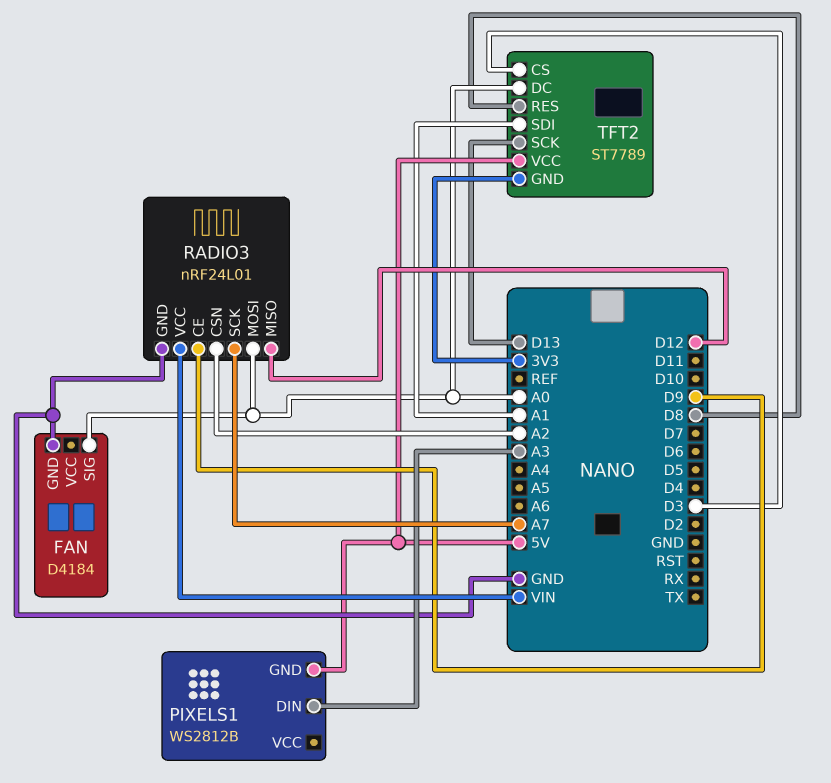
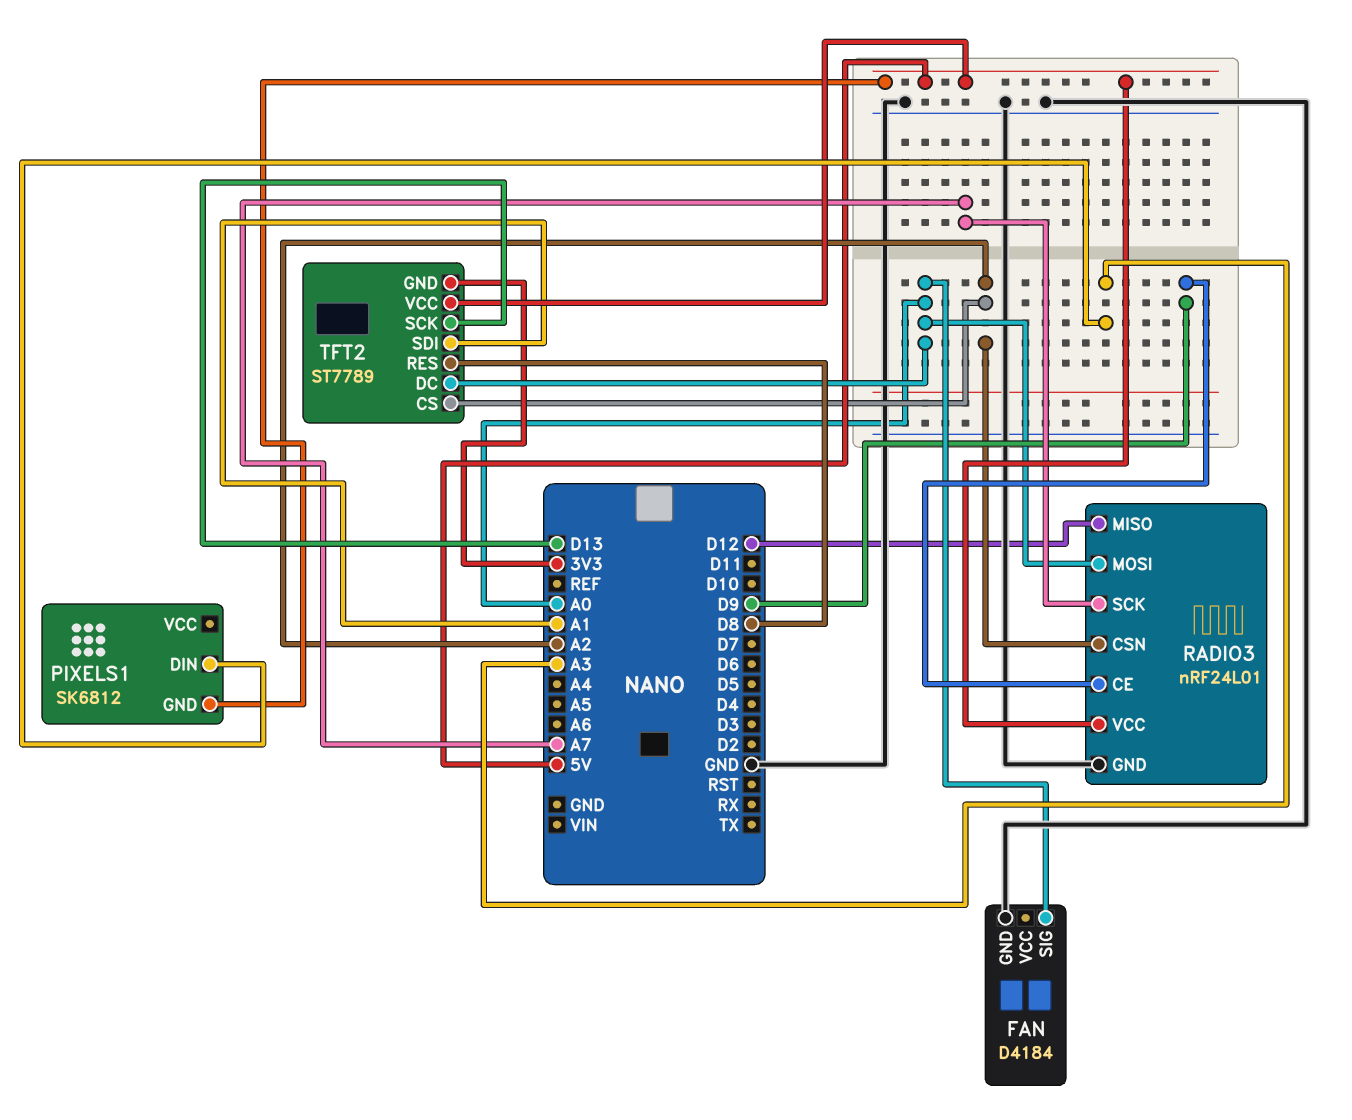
PIXELS1: WS2812B -> SK6812
RADIO3 pin VCC: VIN -> 5V
TFT2 pin CS: D3 -> A2

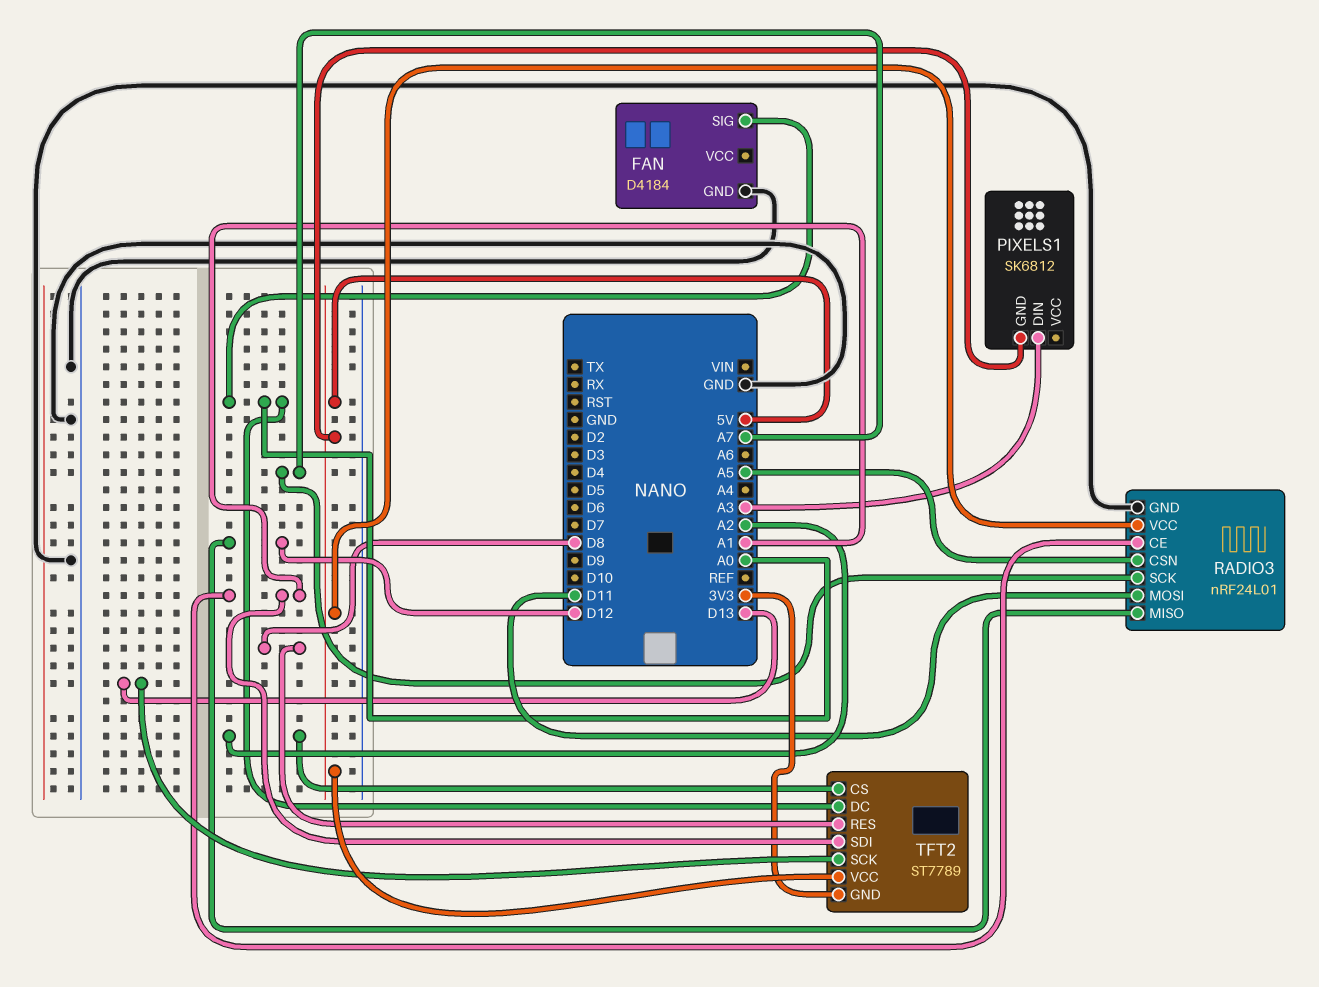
RADIO3 pin CE: D9 -> A1
RADIO3 pin CSN: A2 -> A5
RADIO3 pin MOSI: A0 -> D11

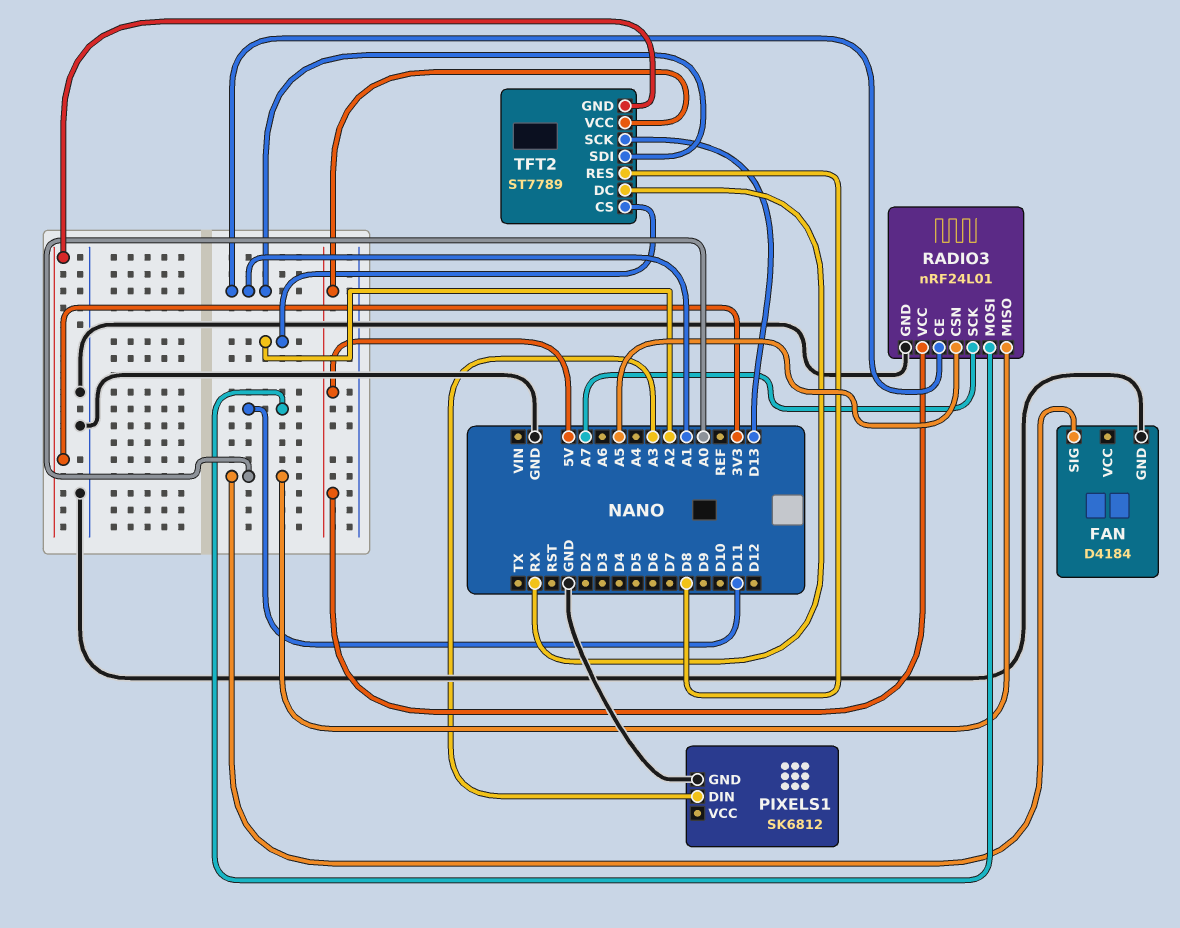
PIXELS1 pin GND: 5V -> GND
RADIO3 pin MISO: D12 -> A0
TFT2 pin DC: A0 -> RX

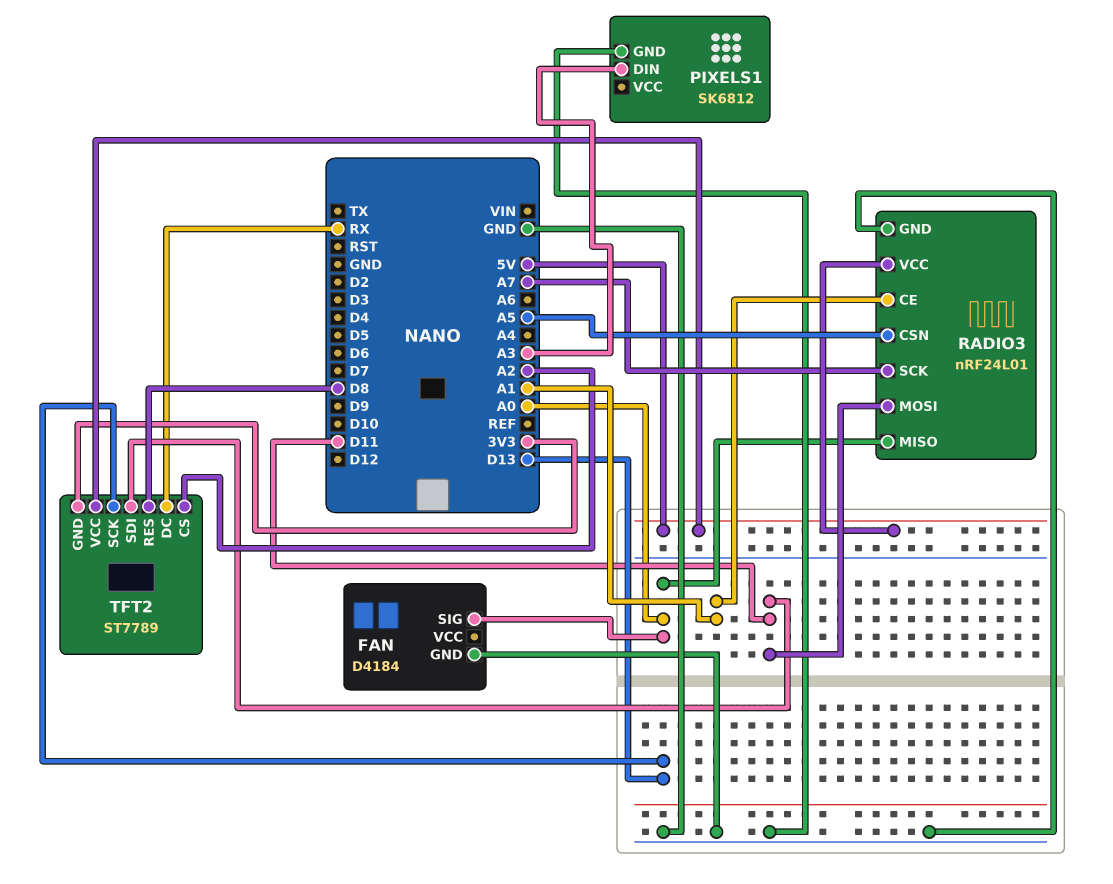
TFT2 pin SDI: A1 -> D11

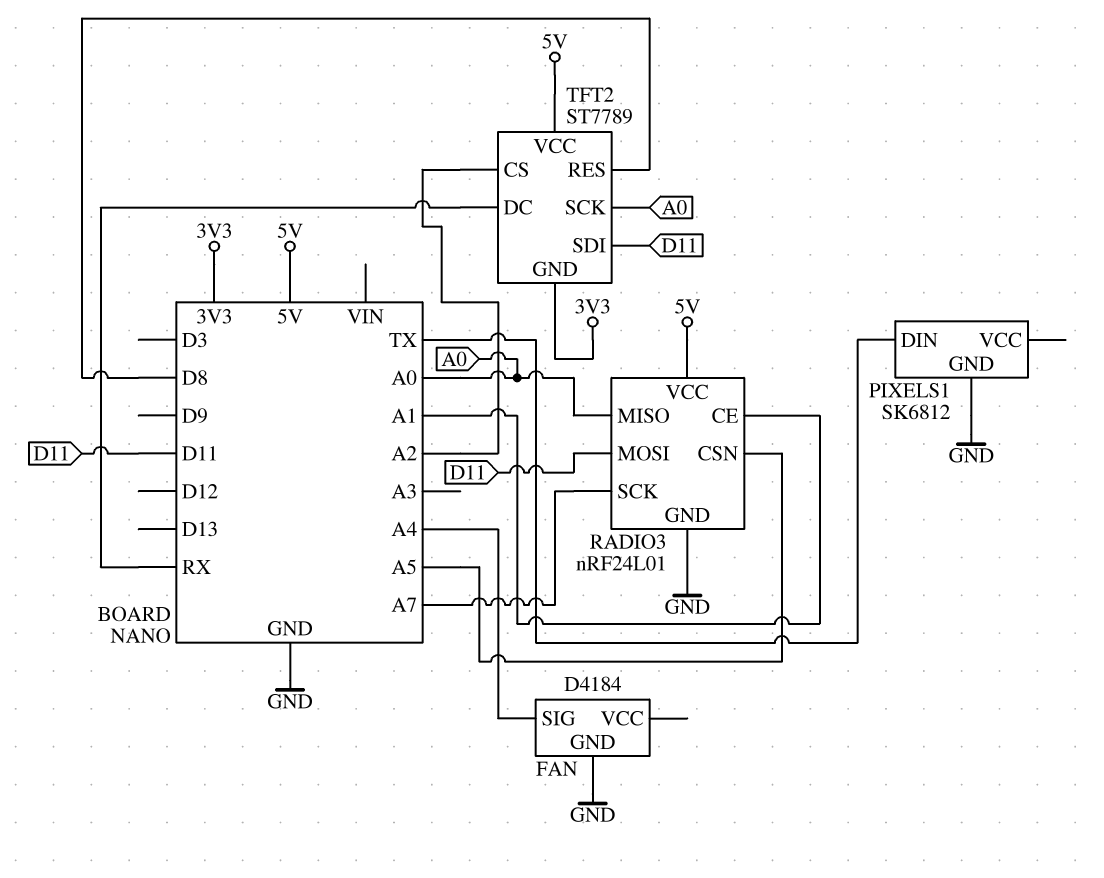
FAN pin SIG: A0 -> A4
PIXELS1 pin DIN: A3 -> TX
TFT2 pin SCK: D13 -> A0

